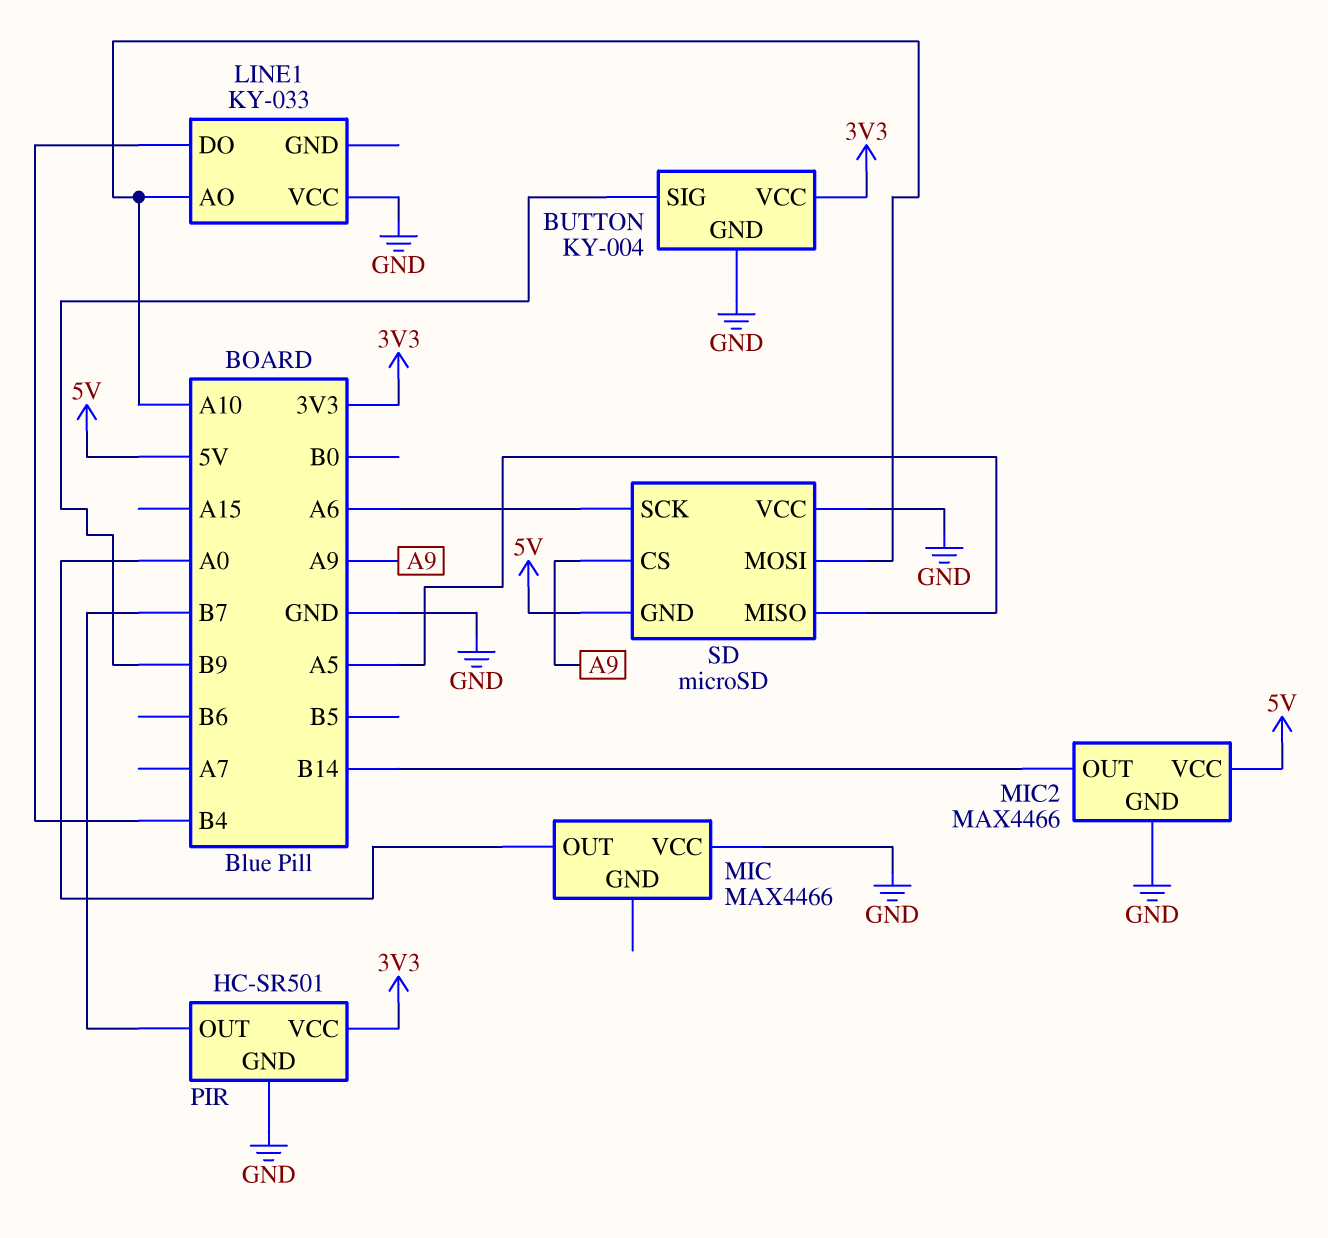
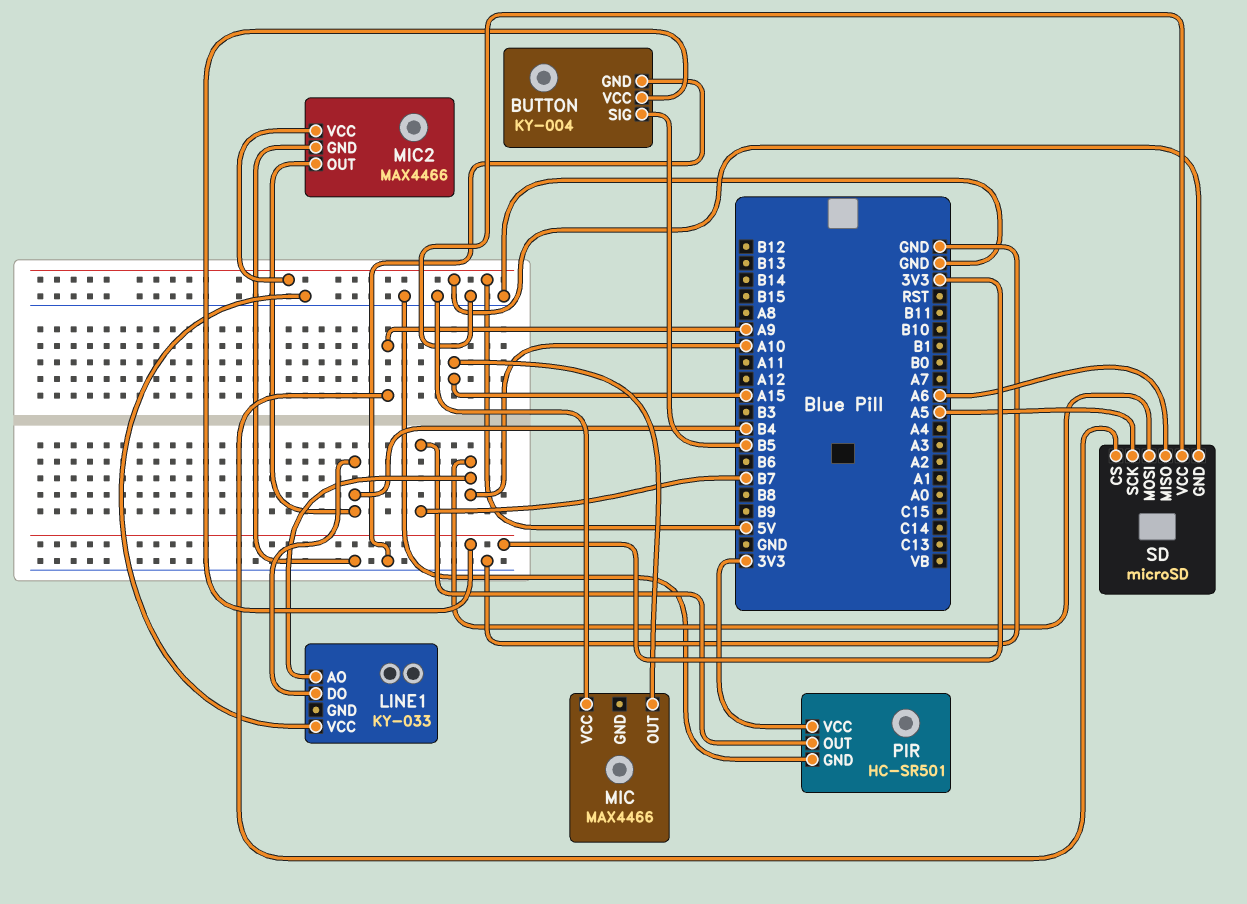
BUTTON pin SIG: B9 -> B5
MIC pin OUT: A0 -> A15
MIC2 pin OUT: B14 -> B4
SD pin MISO: A5 -> A6
SD pin SCK: A6 -> A5

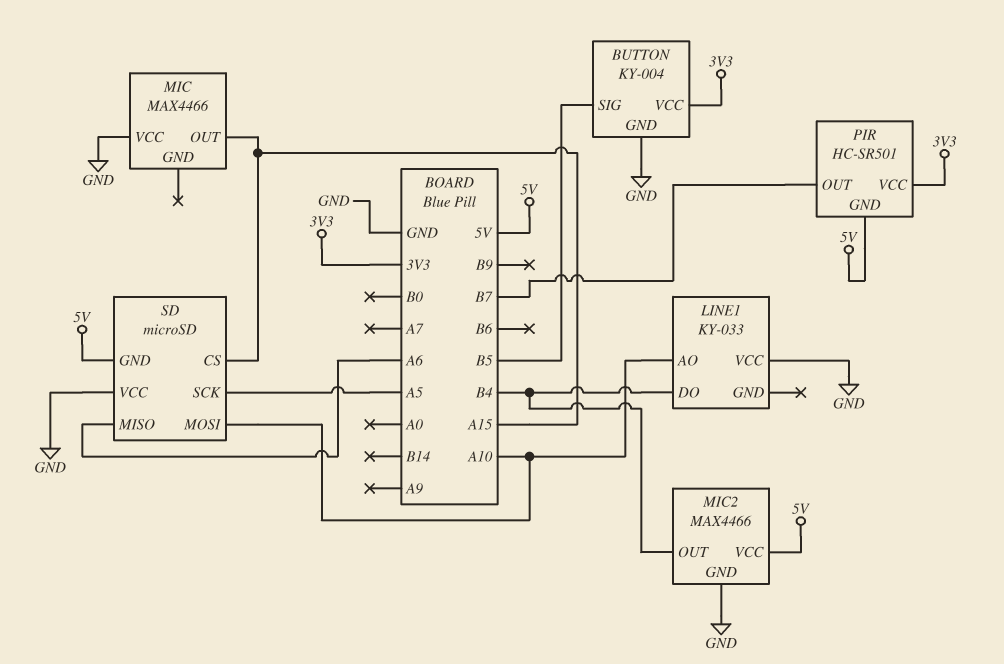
PIR pin GND: GND -> 5V
SD pin CS: A9 -> A15

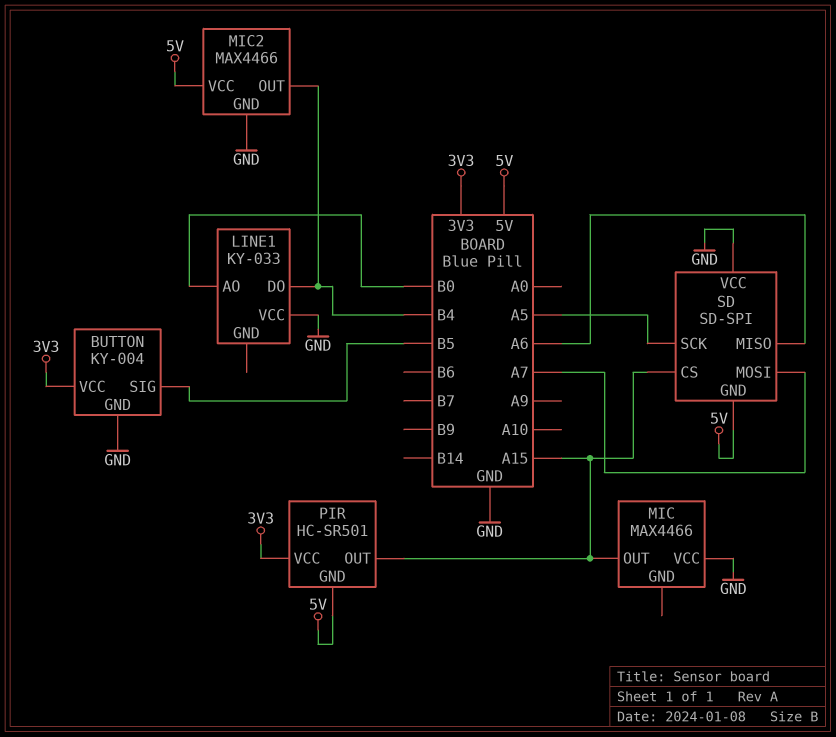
LINE1 pin AO: A10 -> B0
PIR pin OUT: B7 -> A15
SD: microSD -> SD-SPI
SD pin MOSI: A10 -> A7

